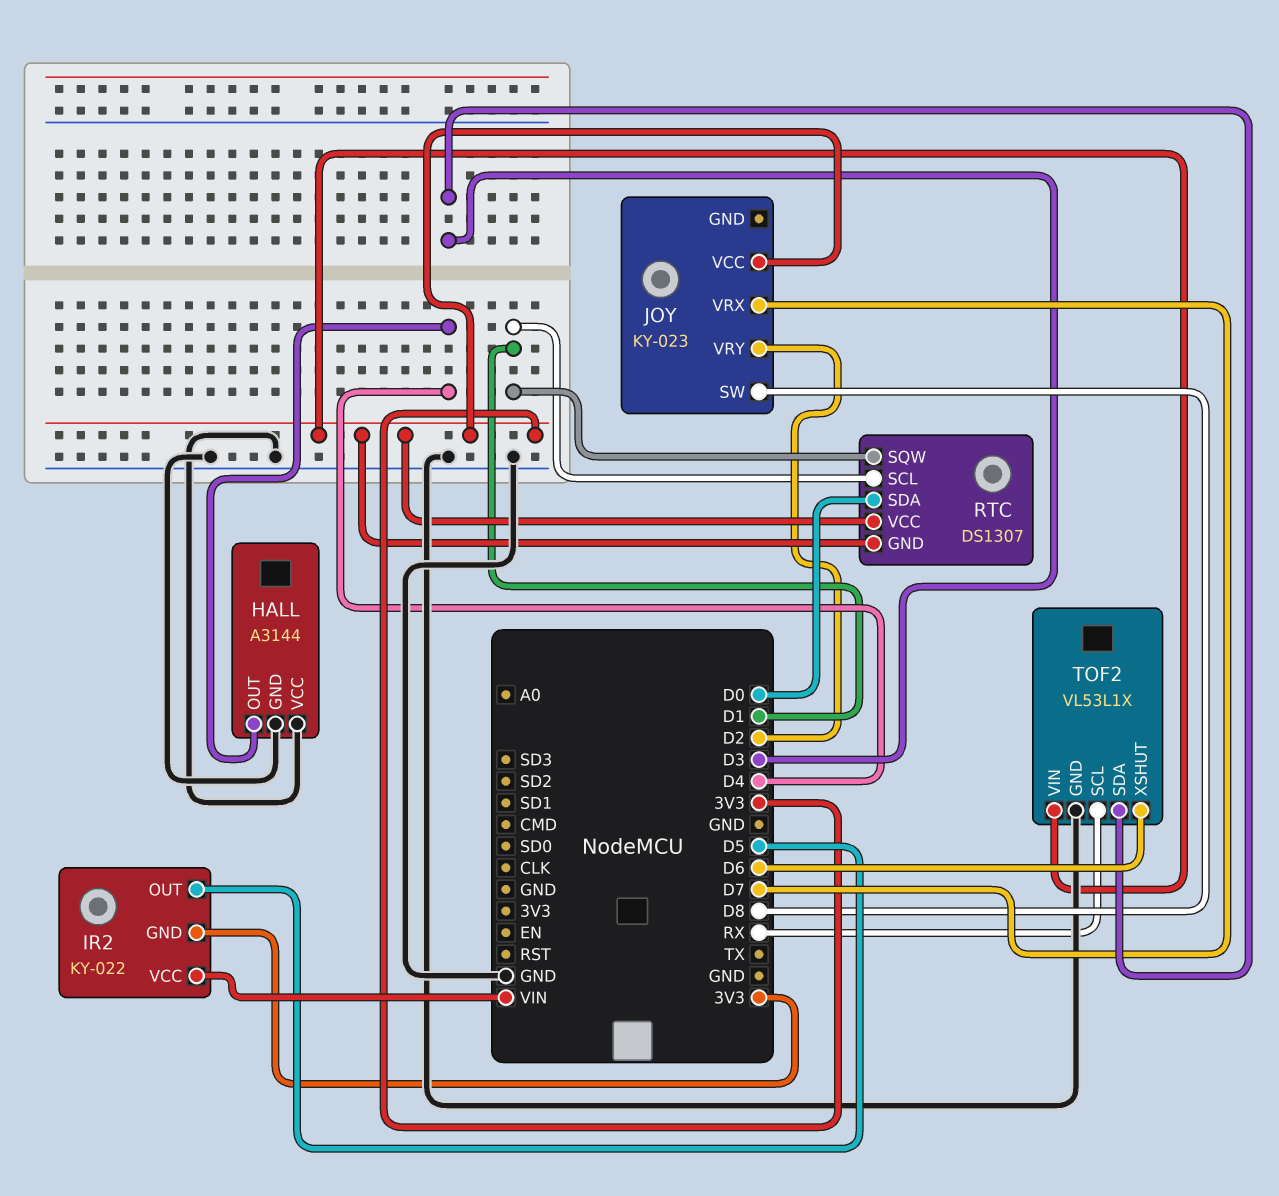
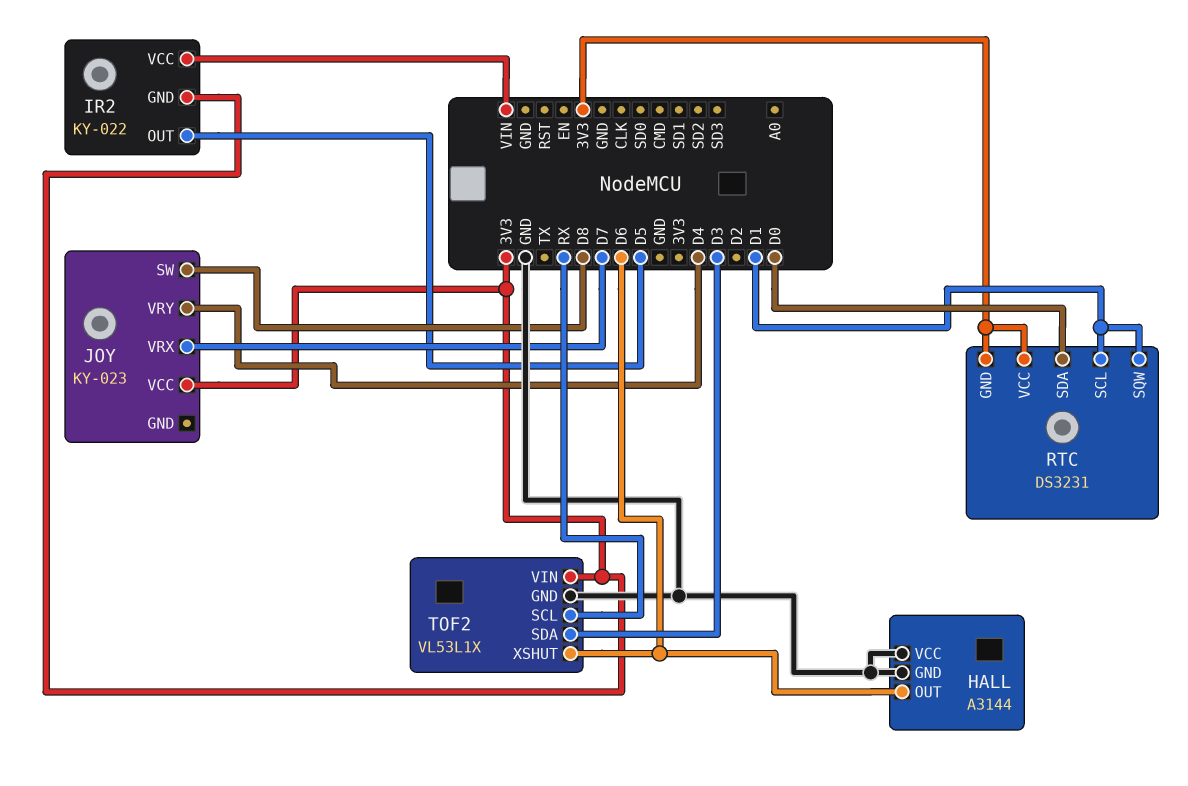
HALL pin OUT: D4 -> D6
JOY pin VRY: D2 -> D4
RTC: DS1307 -> DS3231

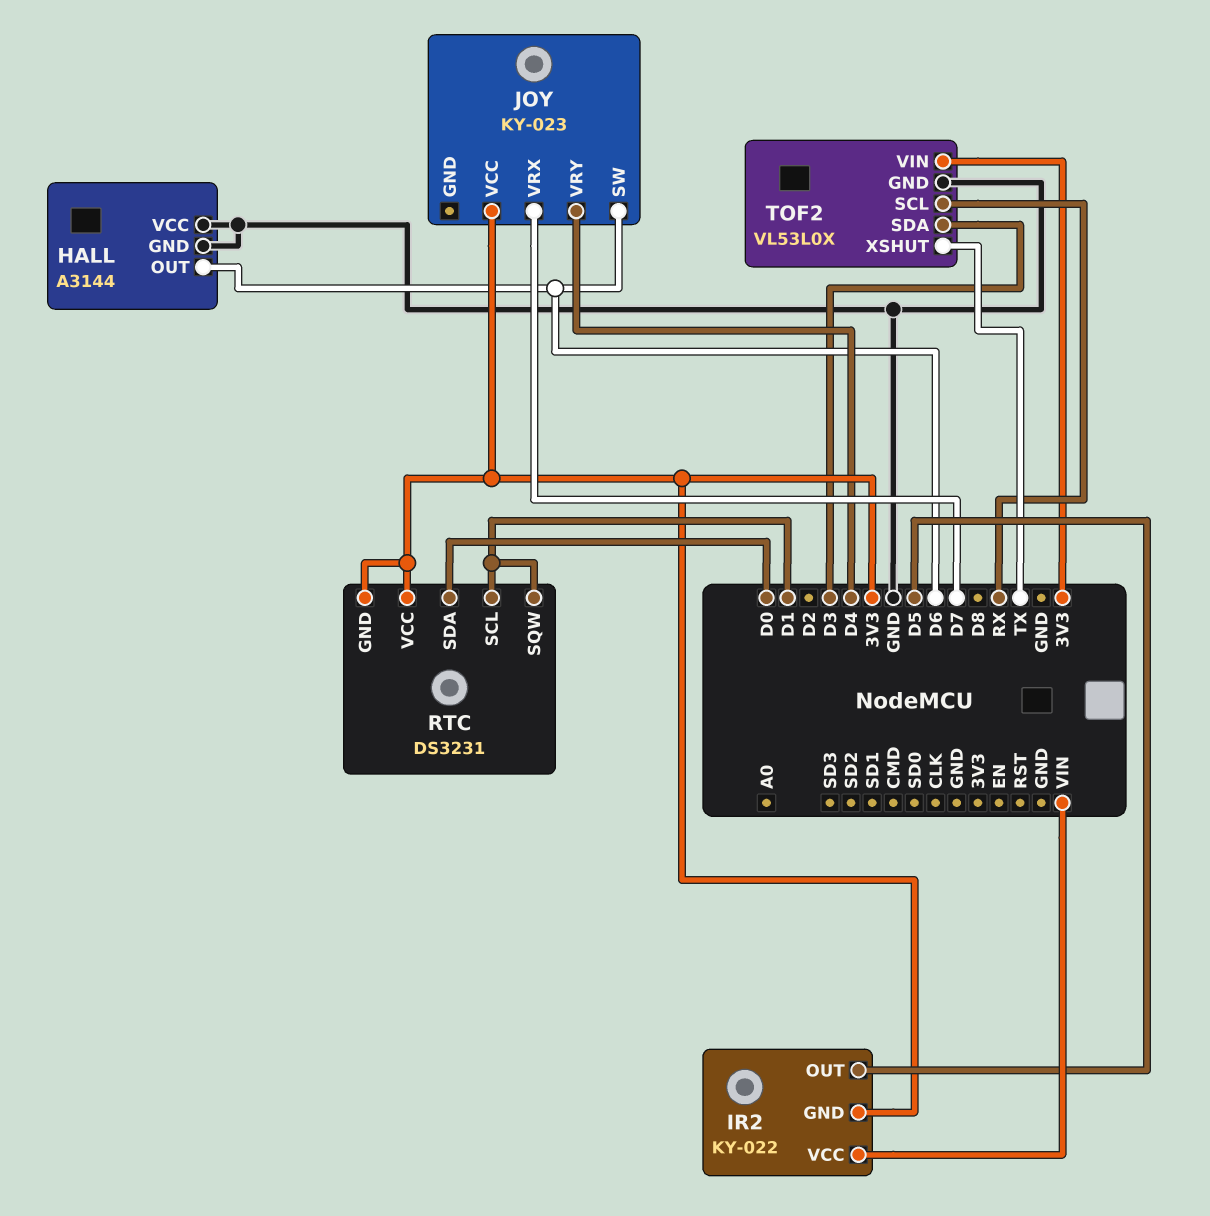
JOY pin SW: D8 -> D6
TOF2: VL53L1X -> VL53L0X
TOF2 pin XSHUT: D6 -> TX

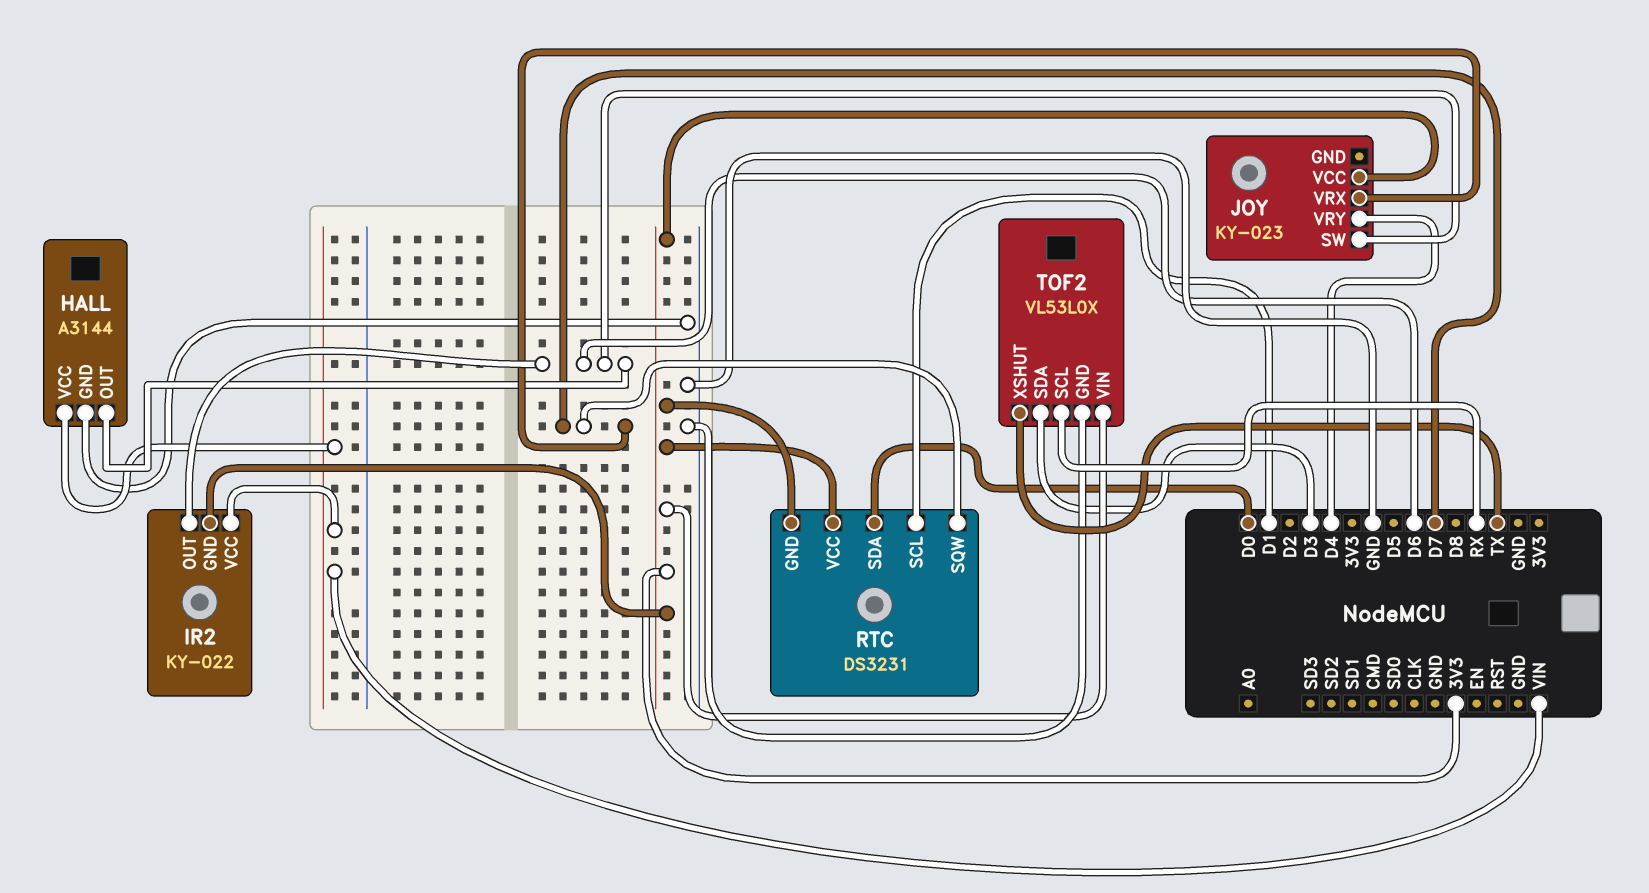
HALL pin VCC: GND -> VIN
IR2 pin OUT: D5 -> D6
RTC pin SQW: D1 -> D7

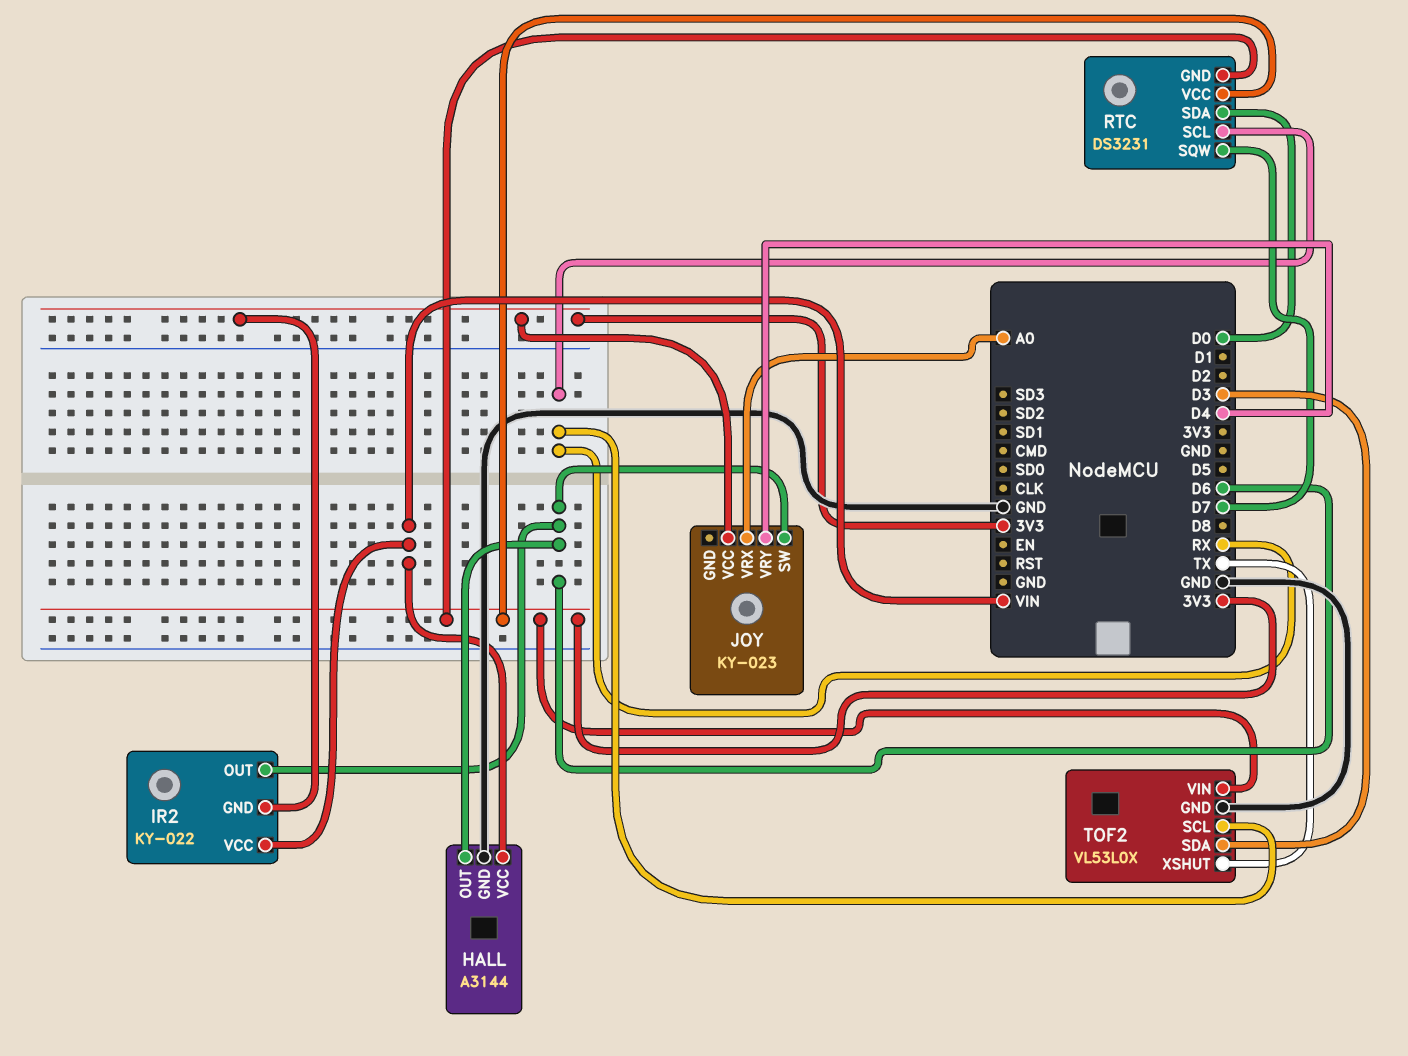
JOY pin VRX: D7 -> A0
RTC pin SCL: D1 -> RX

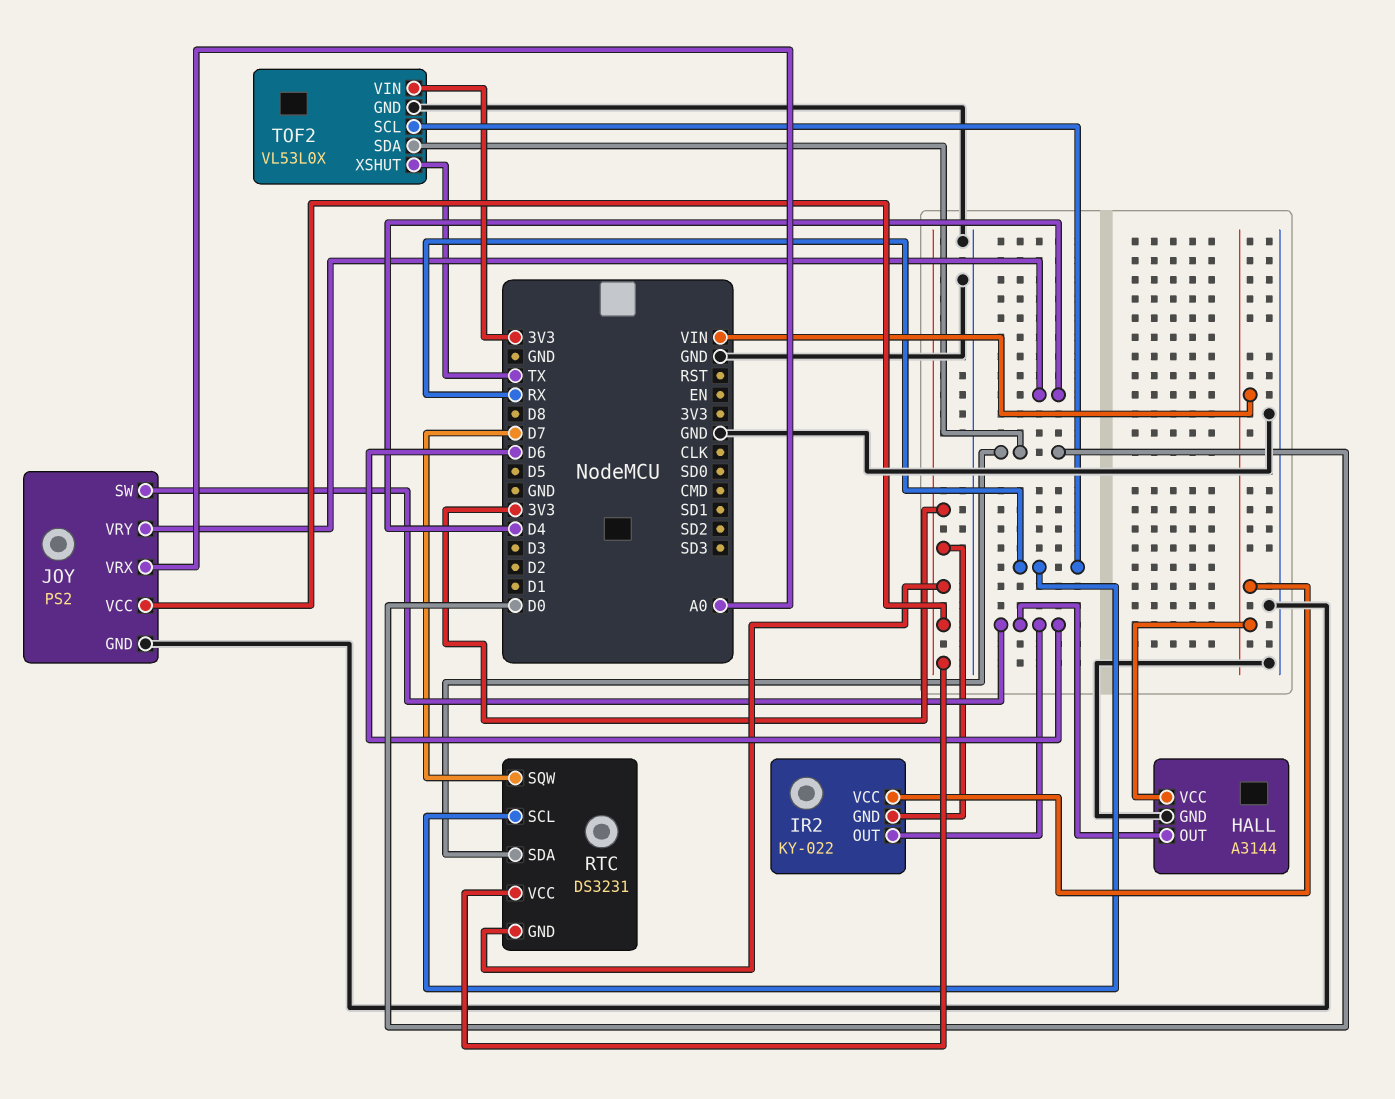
JOY: KY-023 -> PS2
JOY pin GND: none -> GND
TOF2 pin SDA: D3 -> D0

